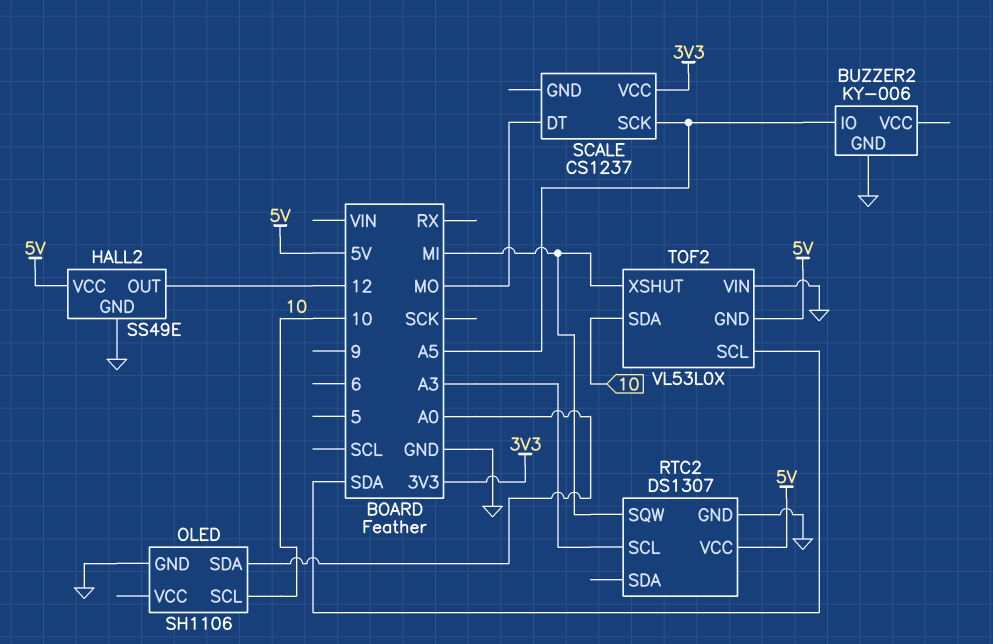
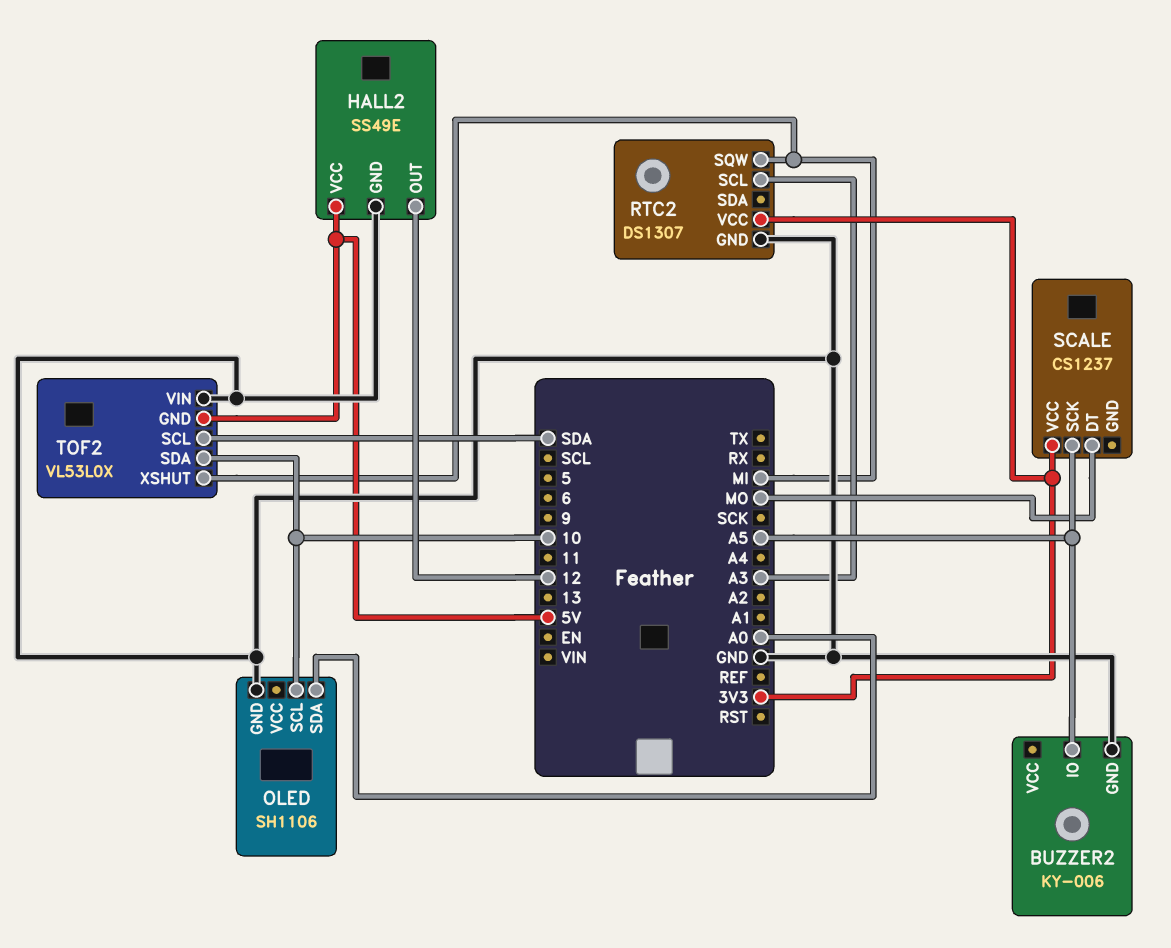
RTC2 pin VCC: 5V -> 3V3

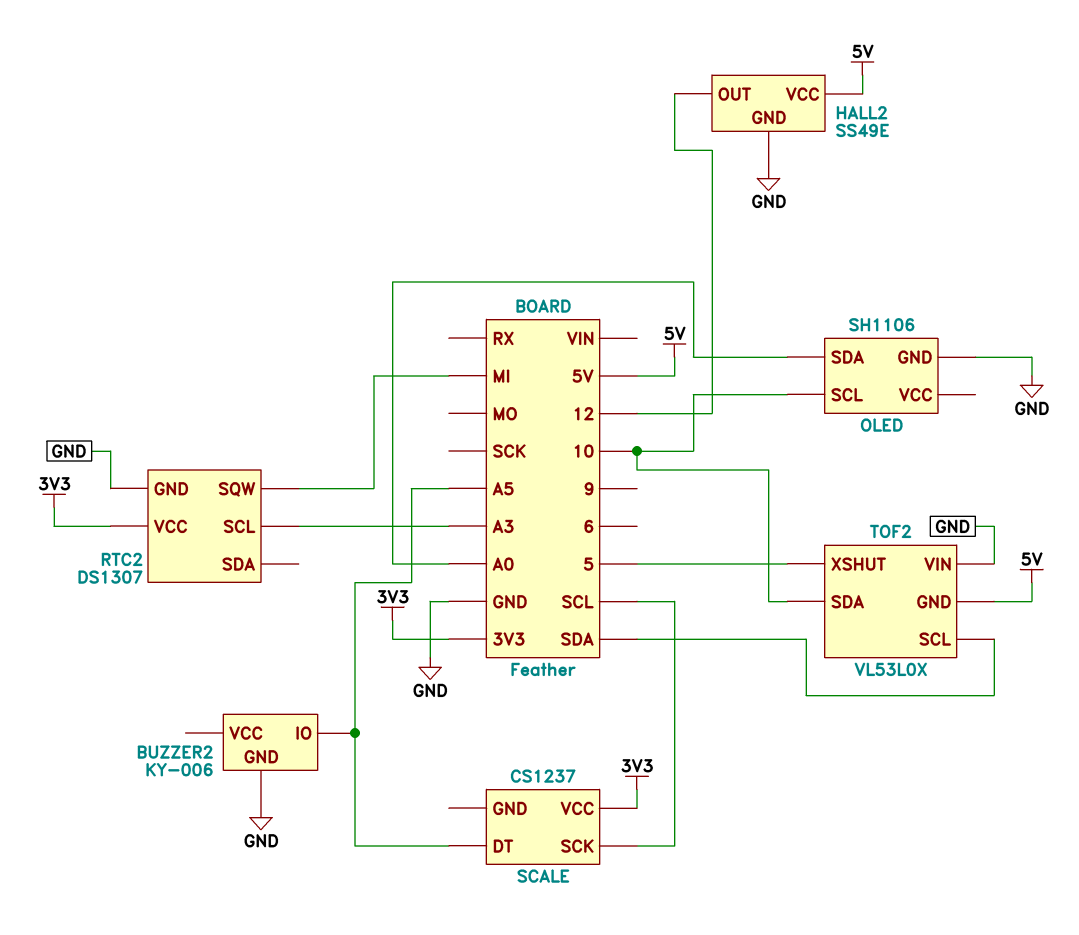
SCALE pin DT: MO -> A5
SCALE pin SCK: A5 -> SCL
TOF2 pin XSHUT: MI -> 5

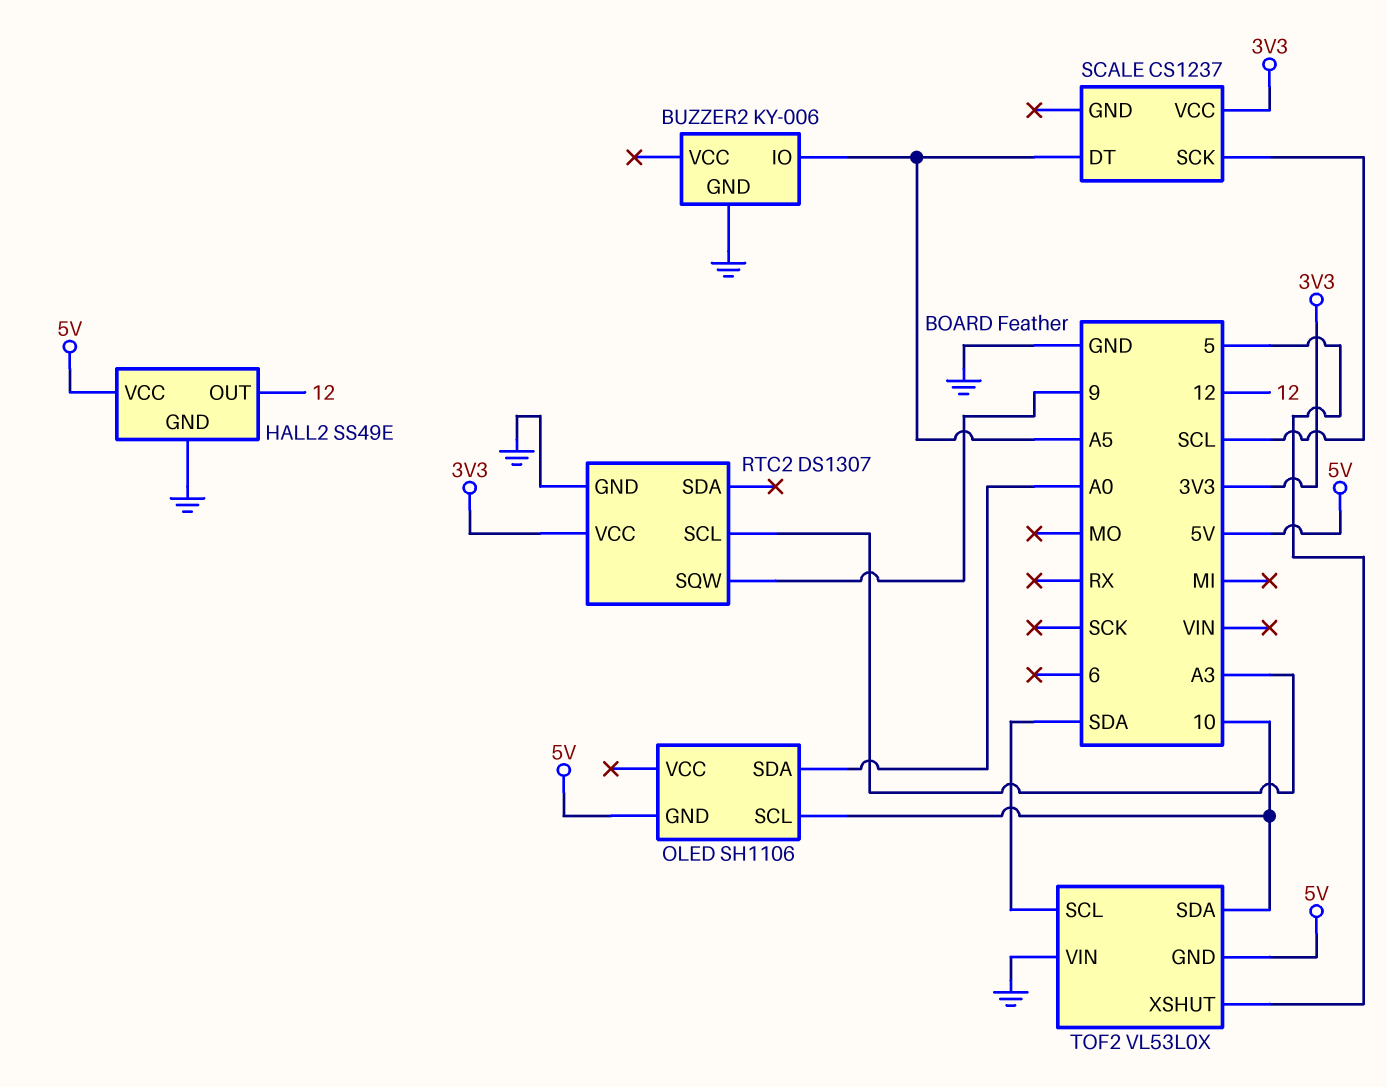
OLED pin GND: GND -> 5V
RTC2 pin SQW: MI -> 9

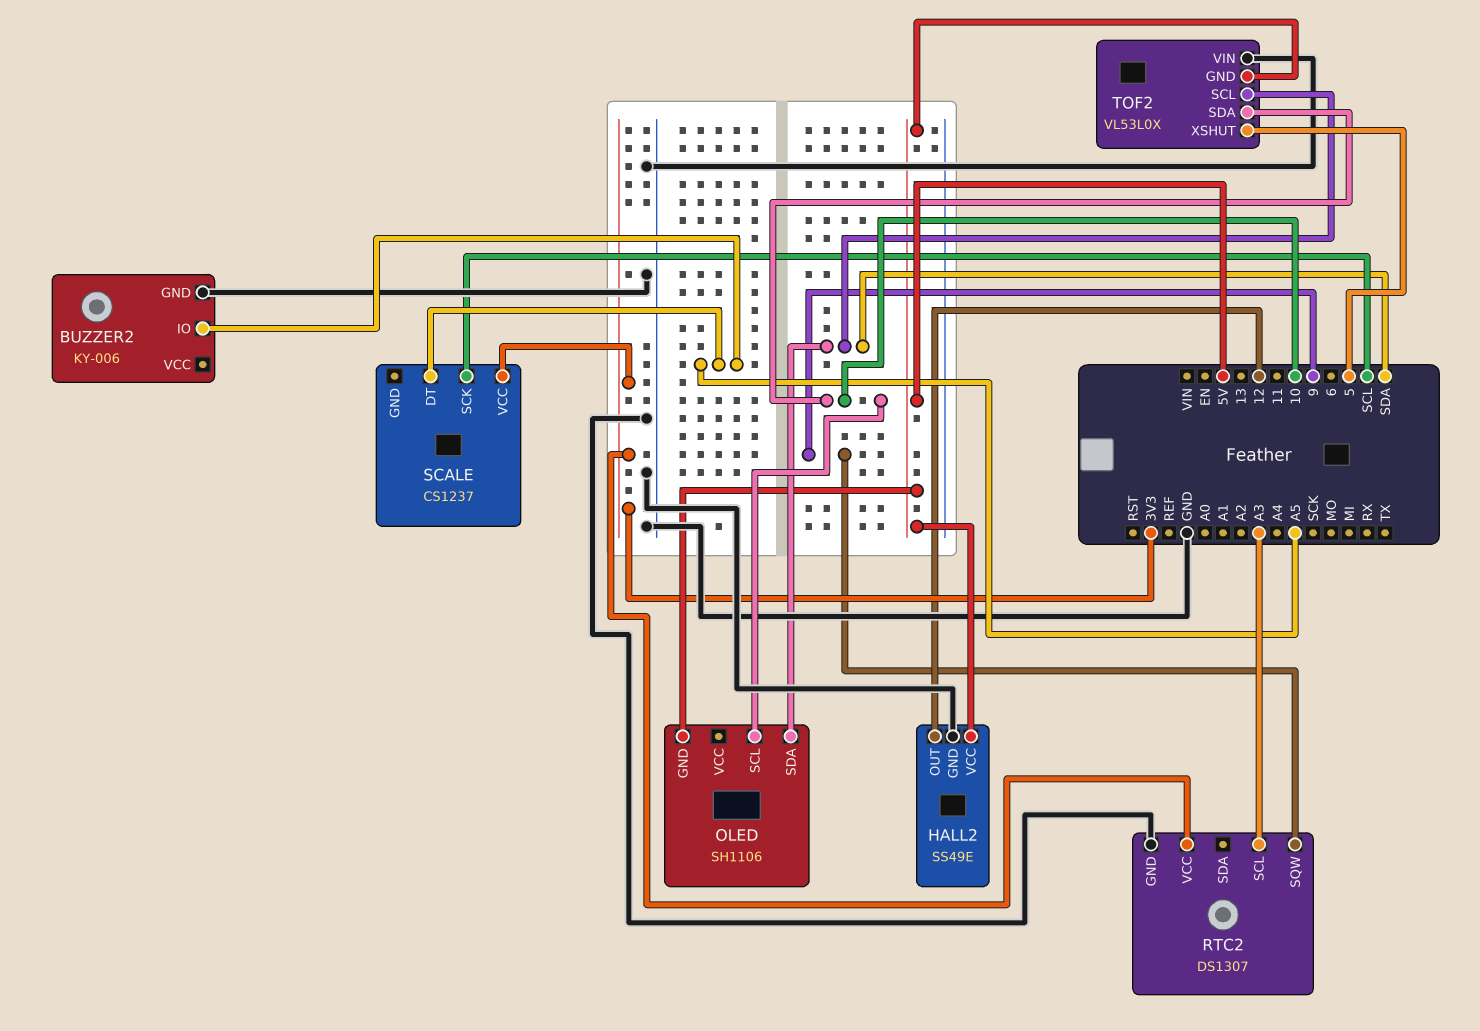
OLED pin SDA: A0 -> SDA

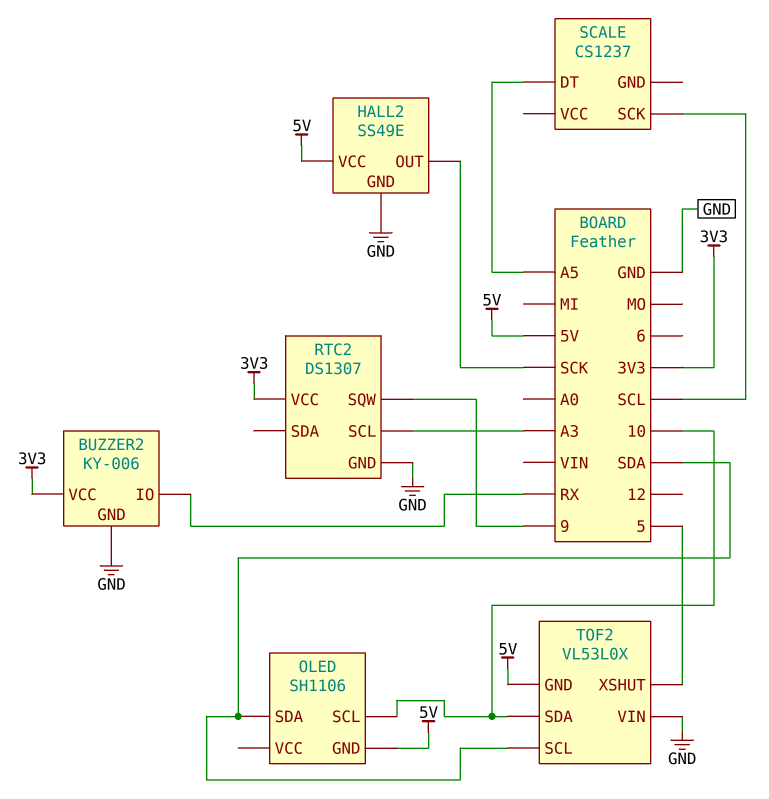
BUZZER2 pin IO: A5 -> RX
BUZZER2 pin VCC: none -> 3V3
HALL2 pin OUT: 12 -> SCK
SCALE pin VCC: 3V3 -> none

